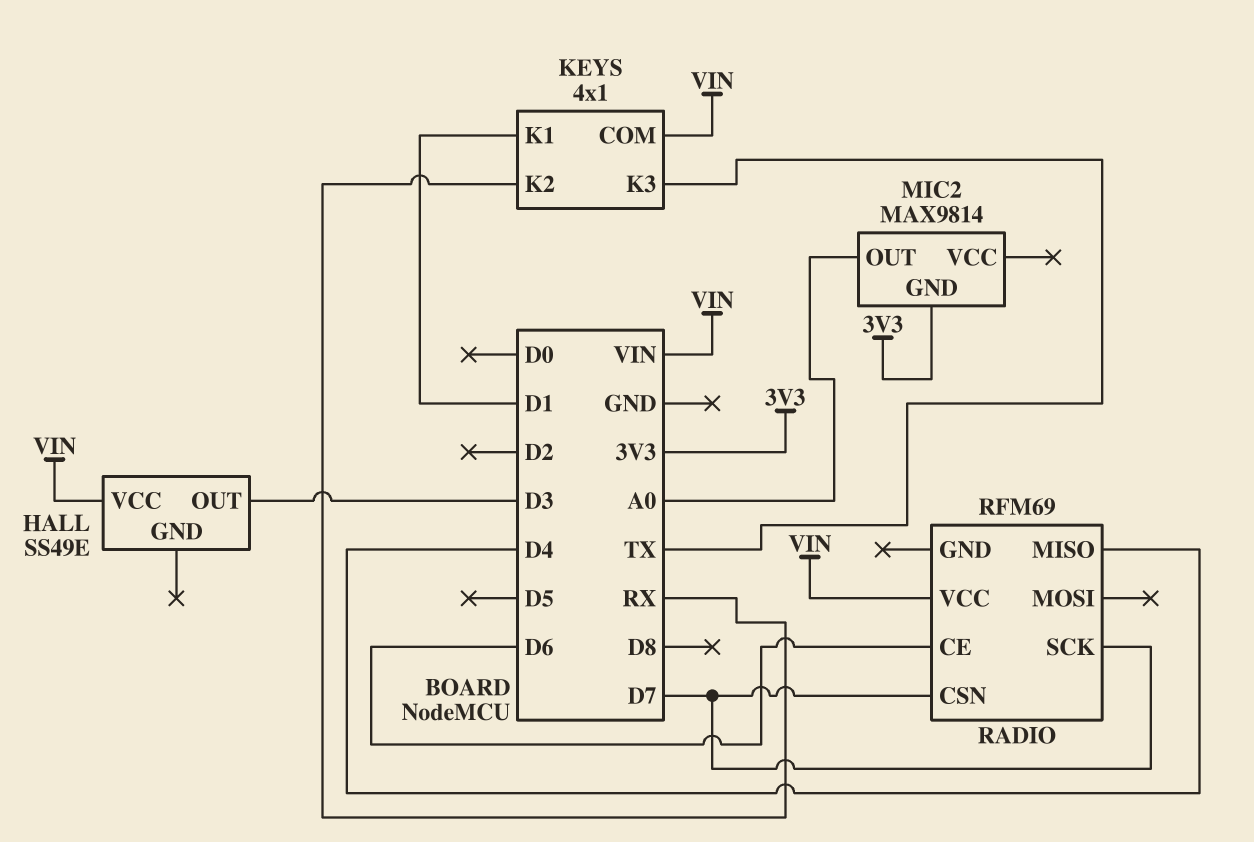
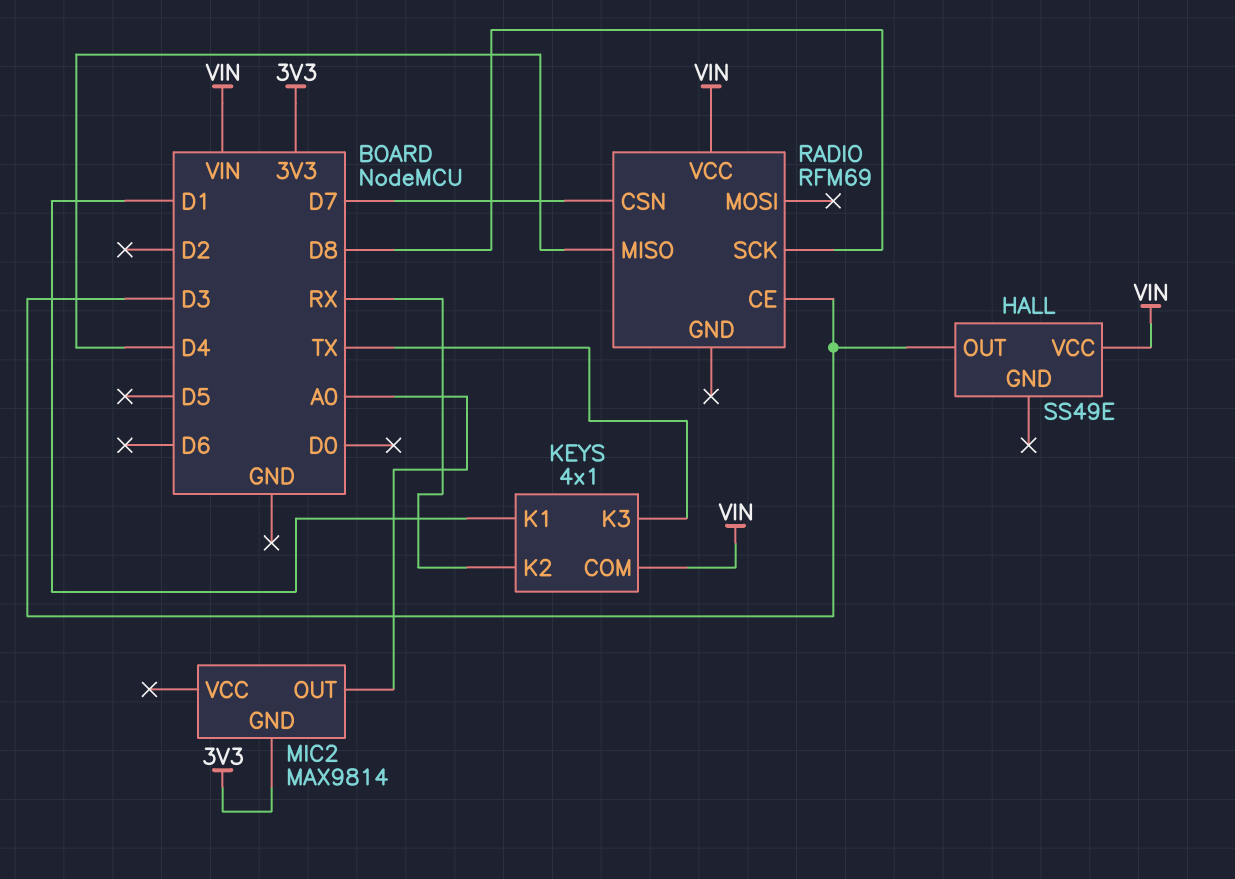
RADIO pin CE: D6 -> D3
RADIO pin SCK: D7 -> D8

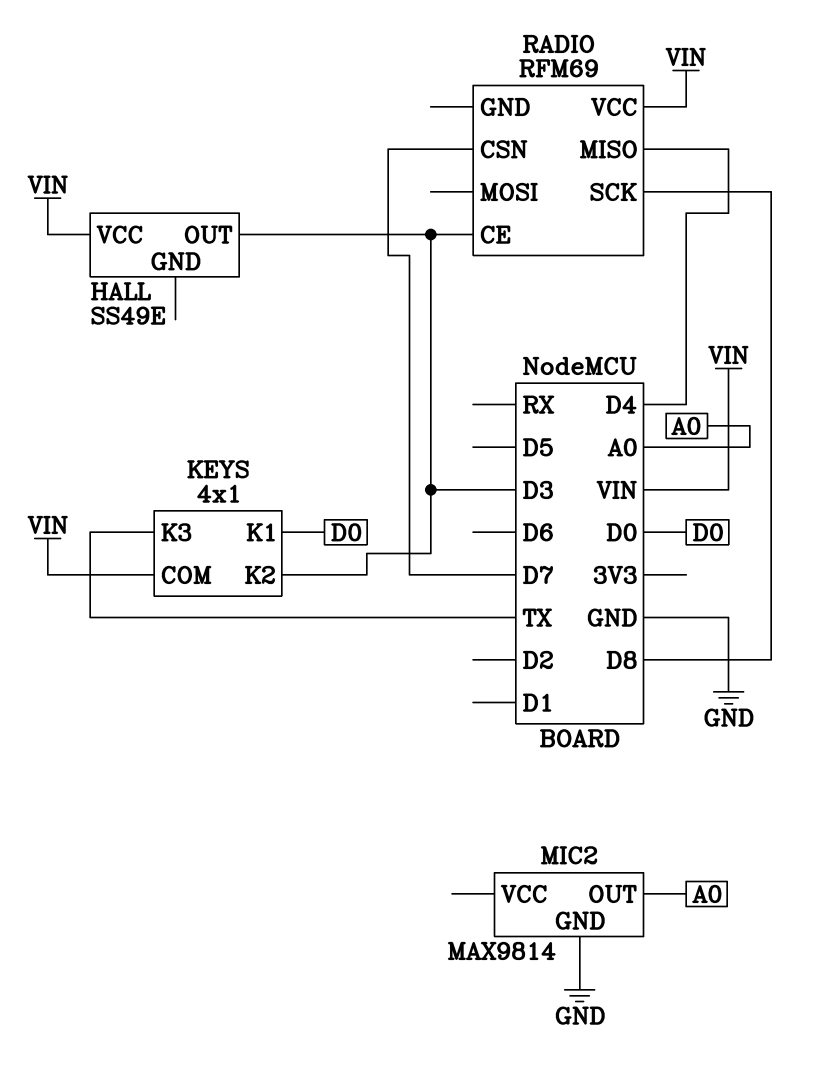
KEYS pin K1: D1 -> D0
KEYS pin K2: RX -> D3
MIC2 pin GND: 3V3 -> GND

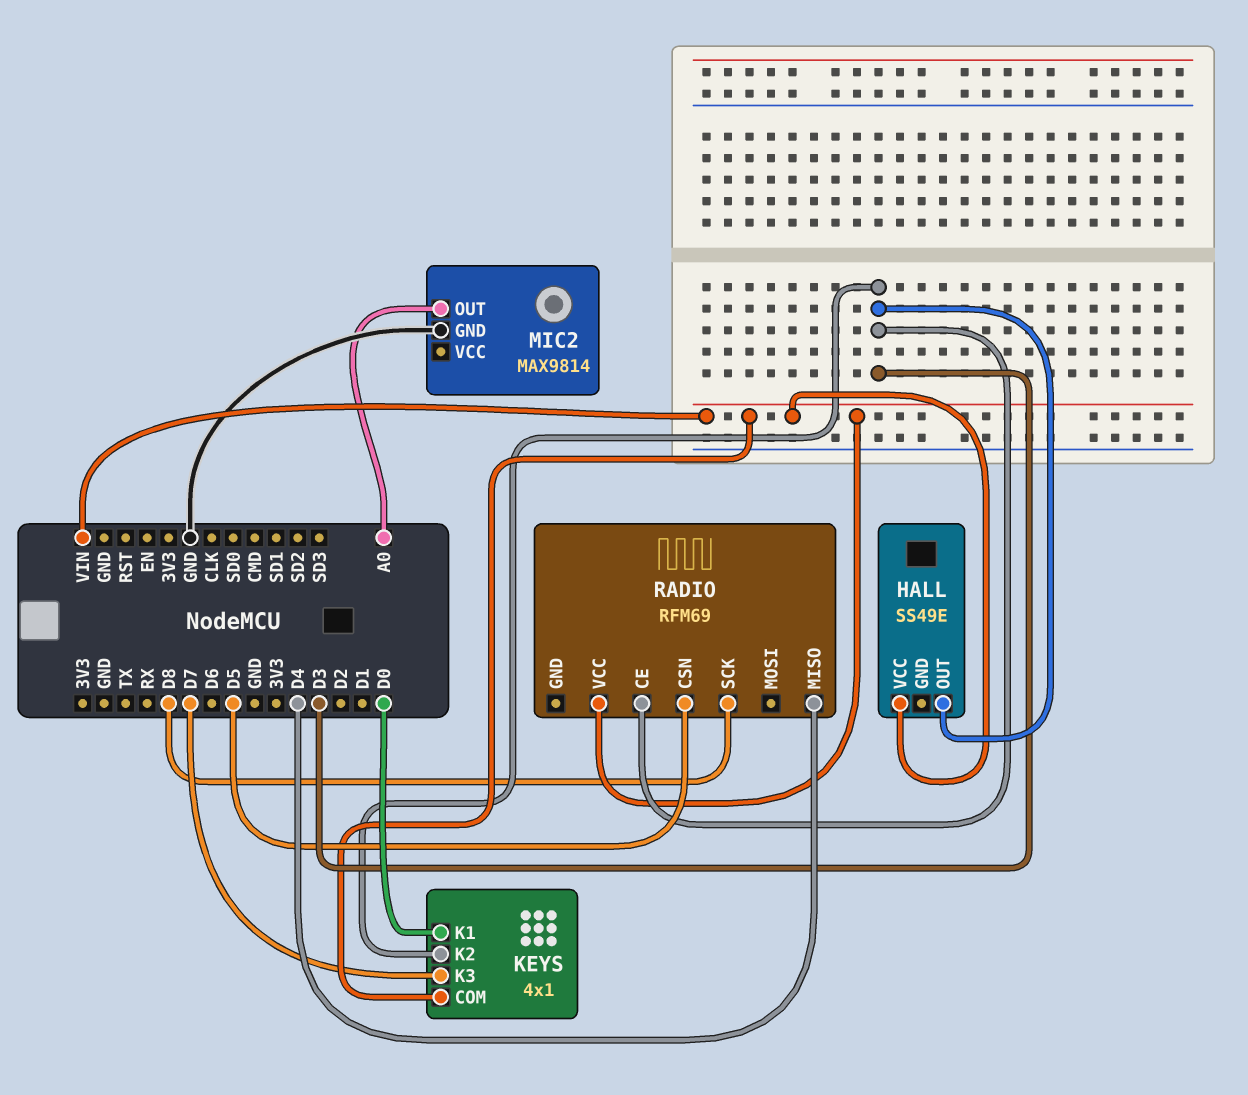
KEYS pin K3: TX -> D7
RADIO pin CSN: D7 -> D5

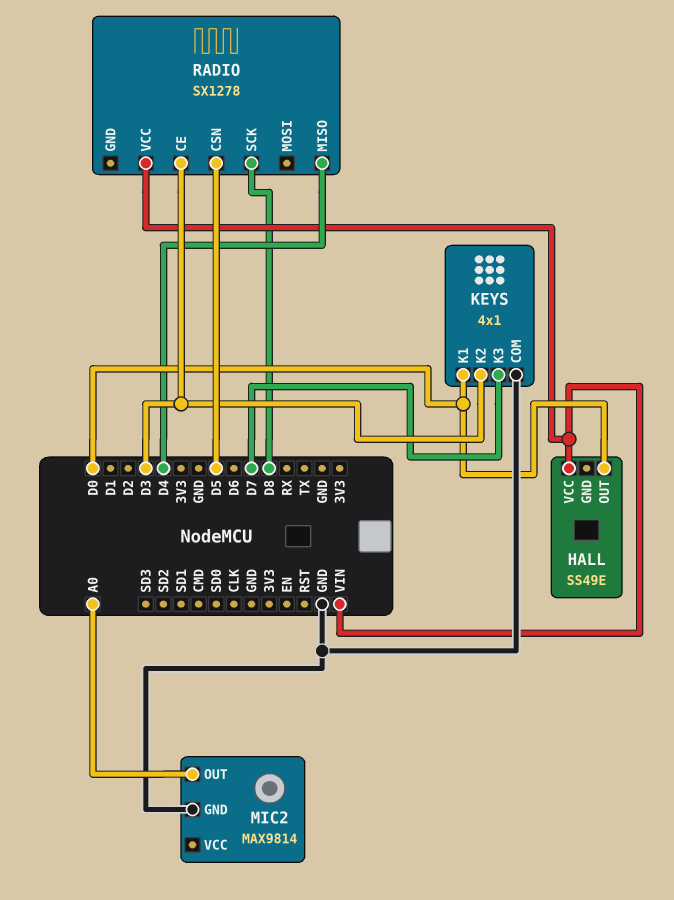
HALL pin OUT: D3 -> D0
KEYS pin COM: VIN -> GND
RADIO: RFM69 -> SX1278

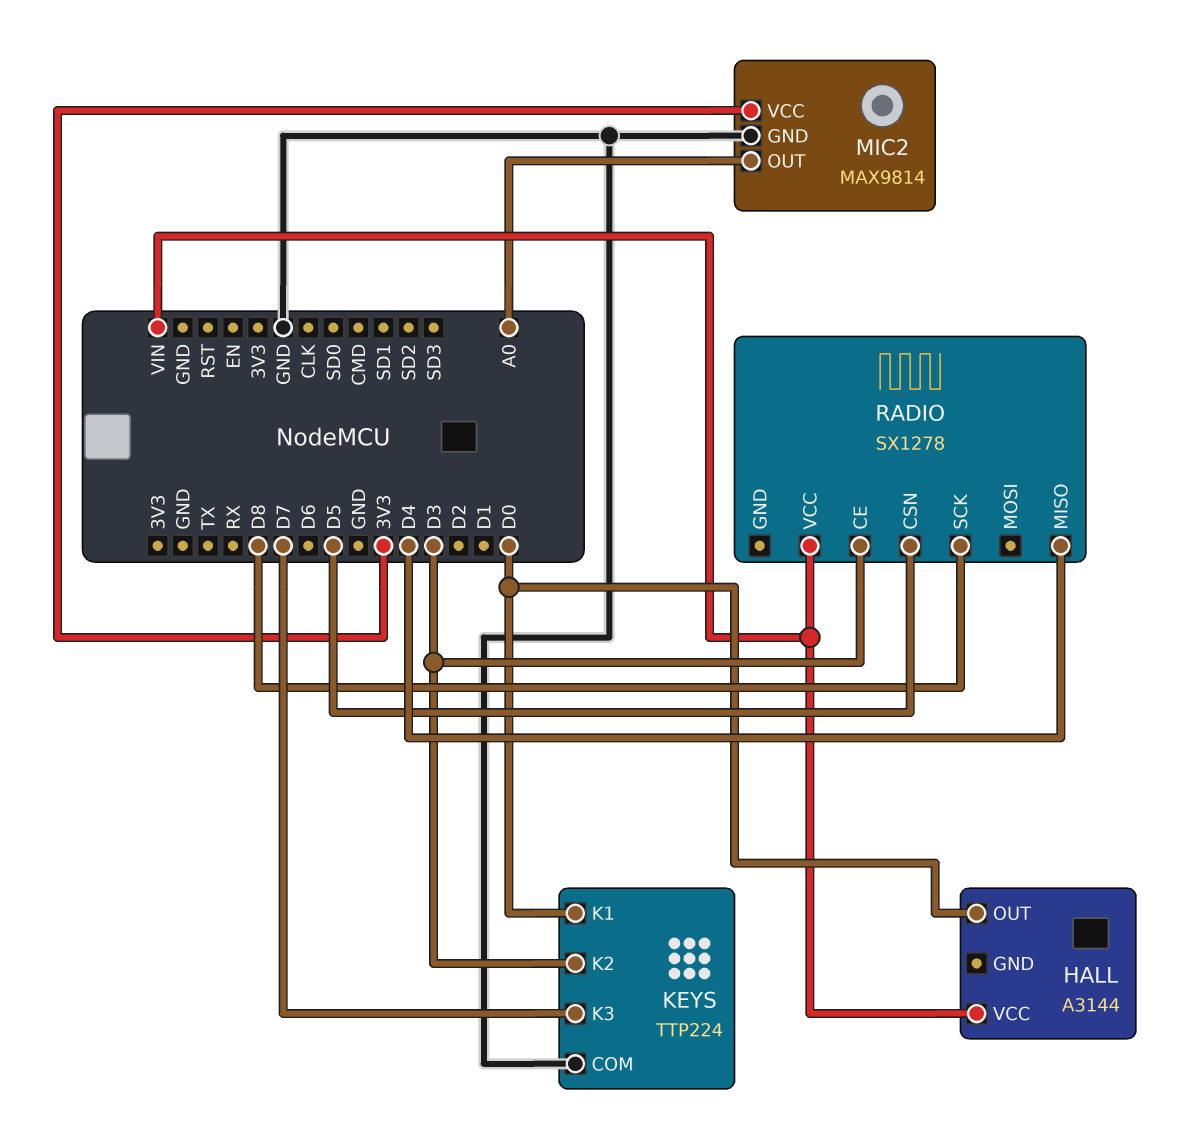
HALL: SS49E -> A3144
KEYS: 4x1 -> TTP224
MIC2 pin VCC: none -> 3V3

